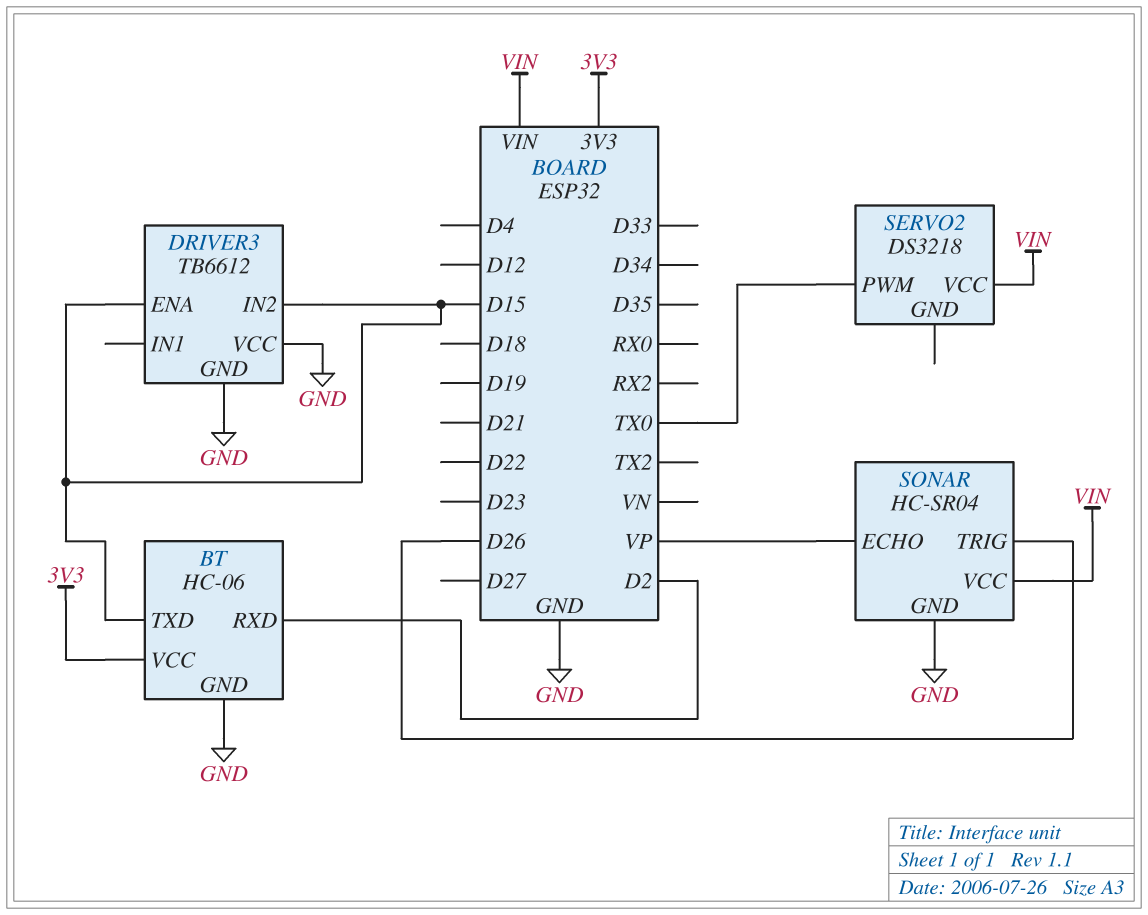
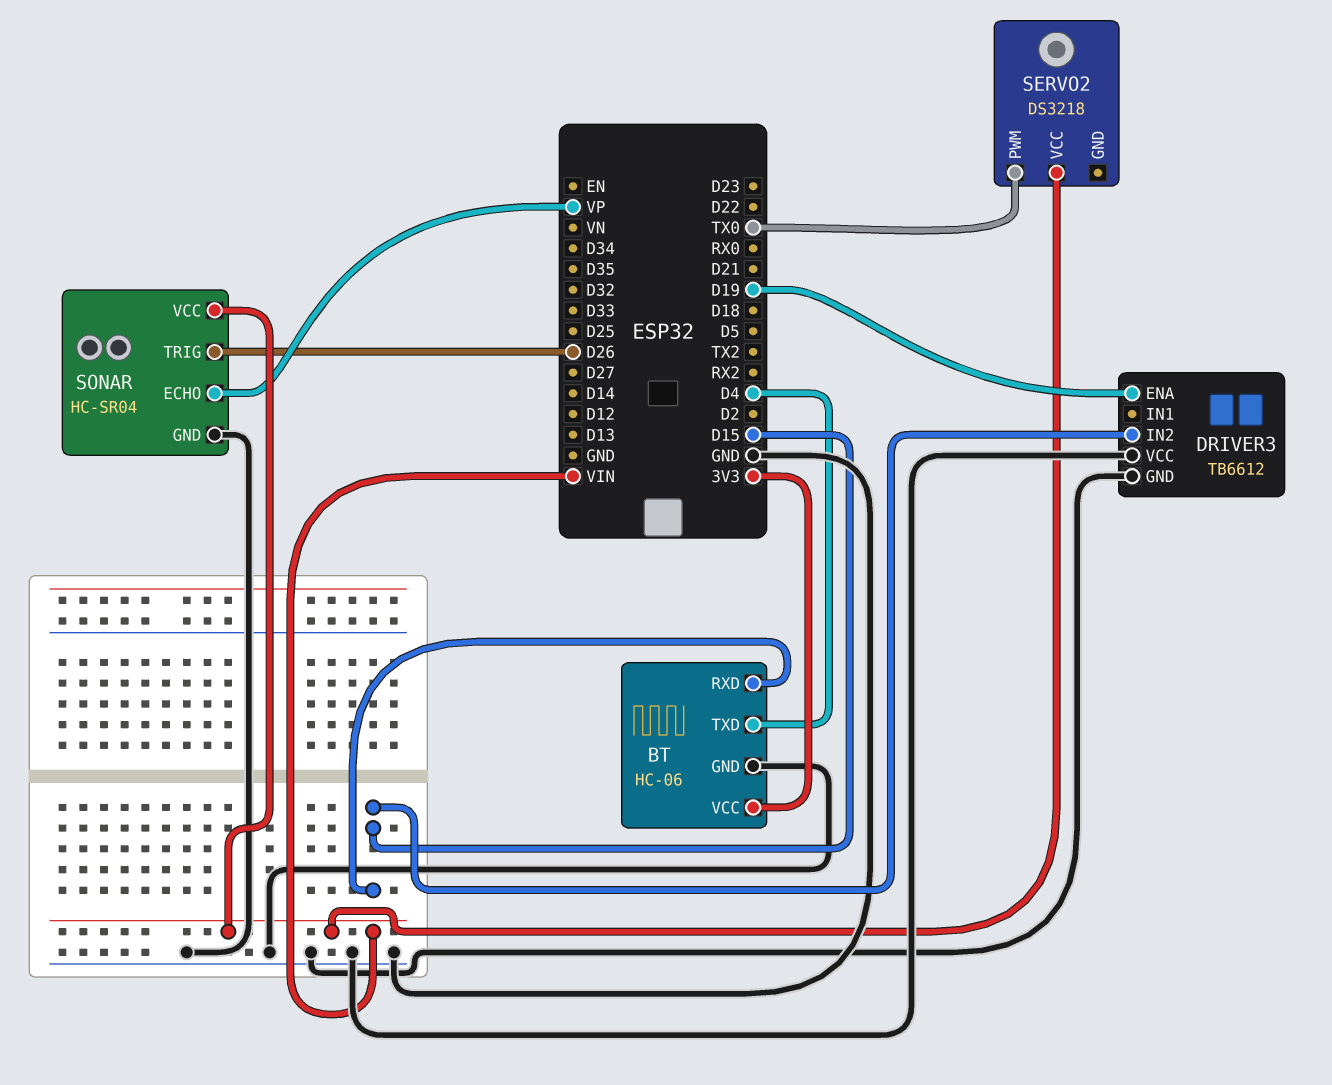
BT pin RXD: D2 -> D15
BT pin TXD: D15 -> D4
DRIVER3 pin ENA: D15 -> D19

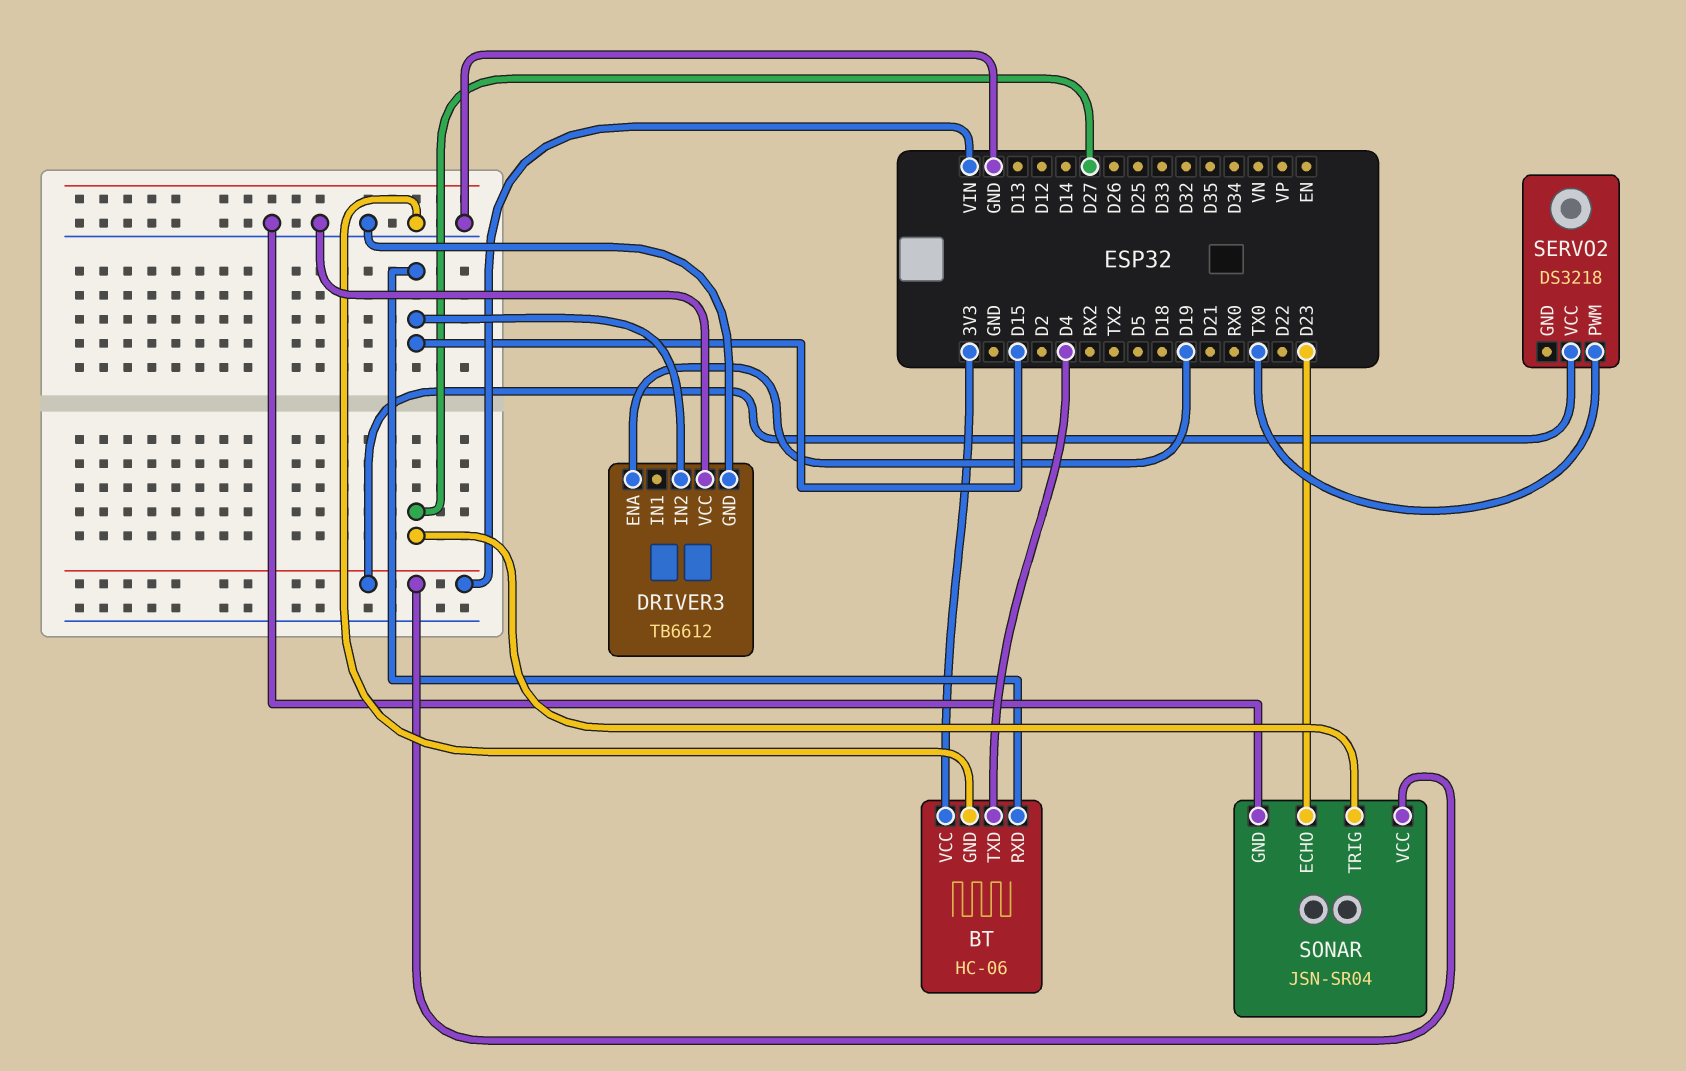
SONAR: HC-SR04 -> JSN-SR04
SONAR pin ECHO: VP -> D23
SONAR pin TRIG: D26 -> D27

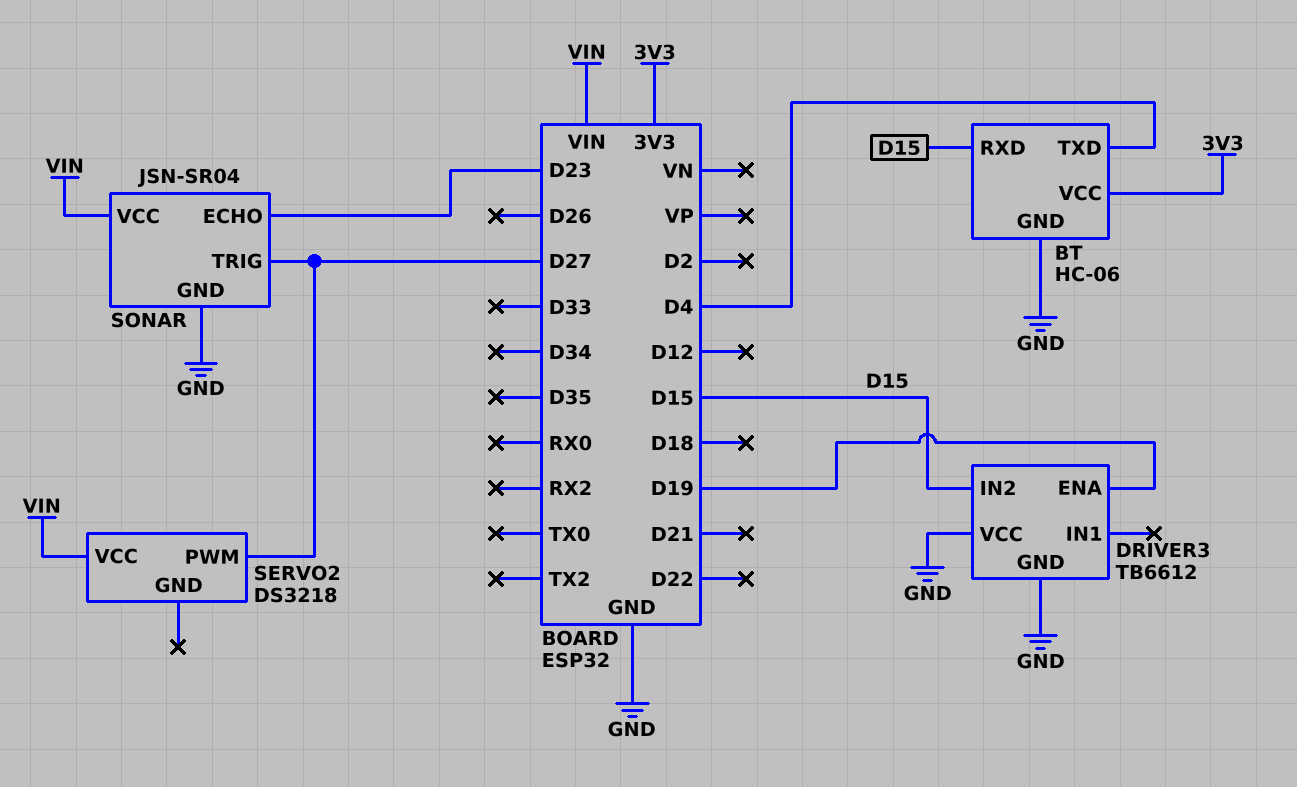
SERVO2 pin PWM: TX0 -> D27

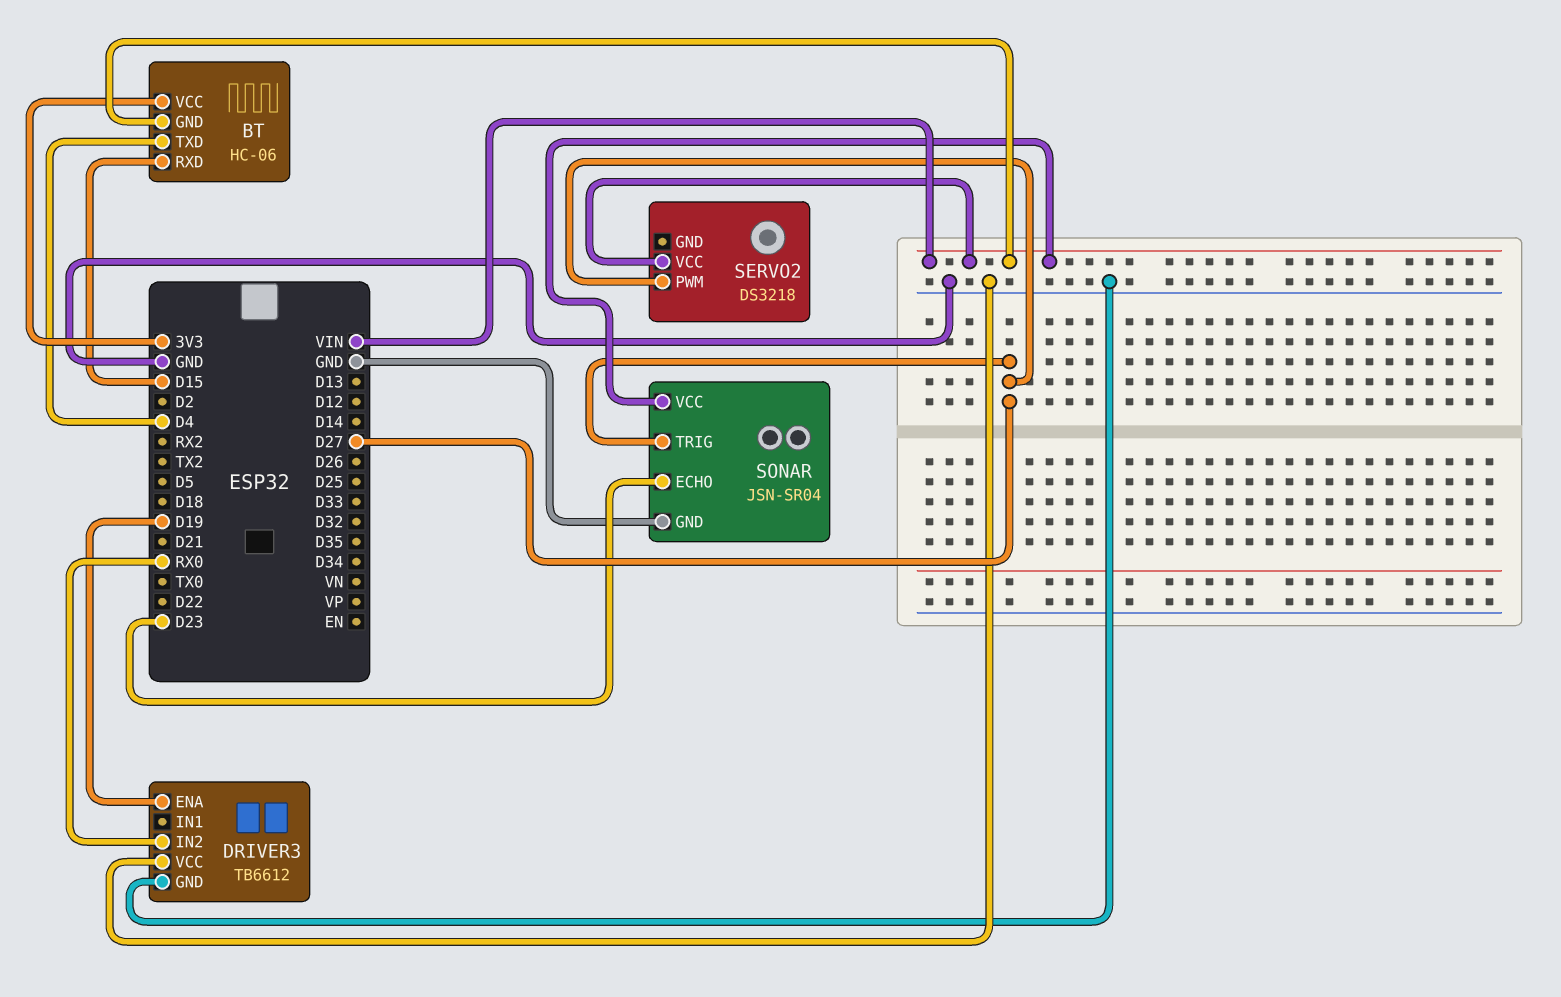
BT pin GND: GND -> VIN
DRIVER3 pin IN2: D15 -> RX0

